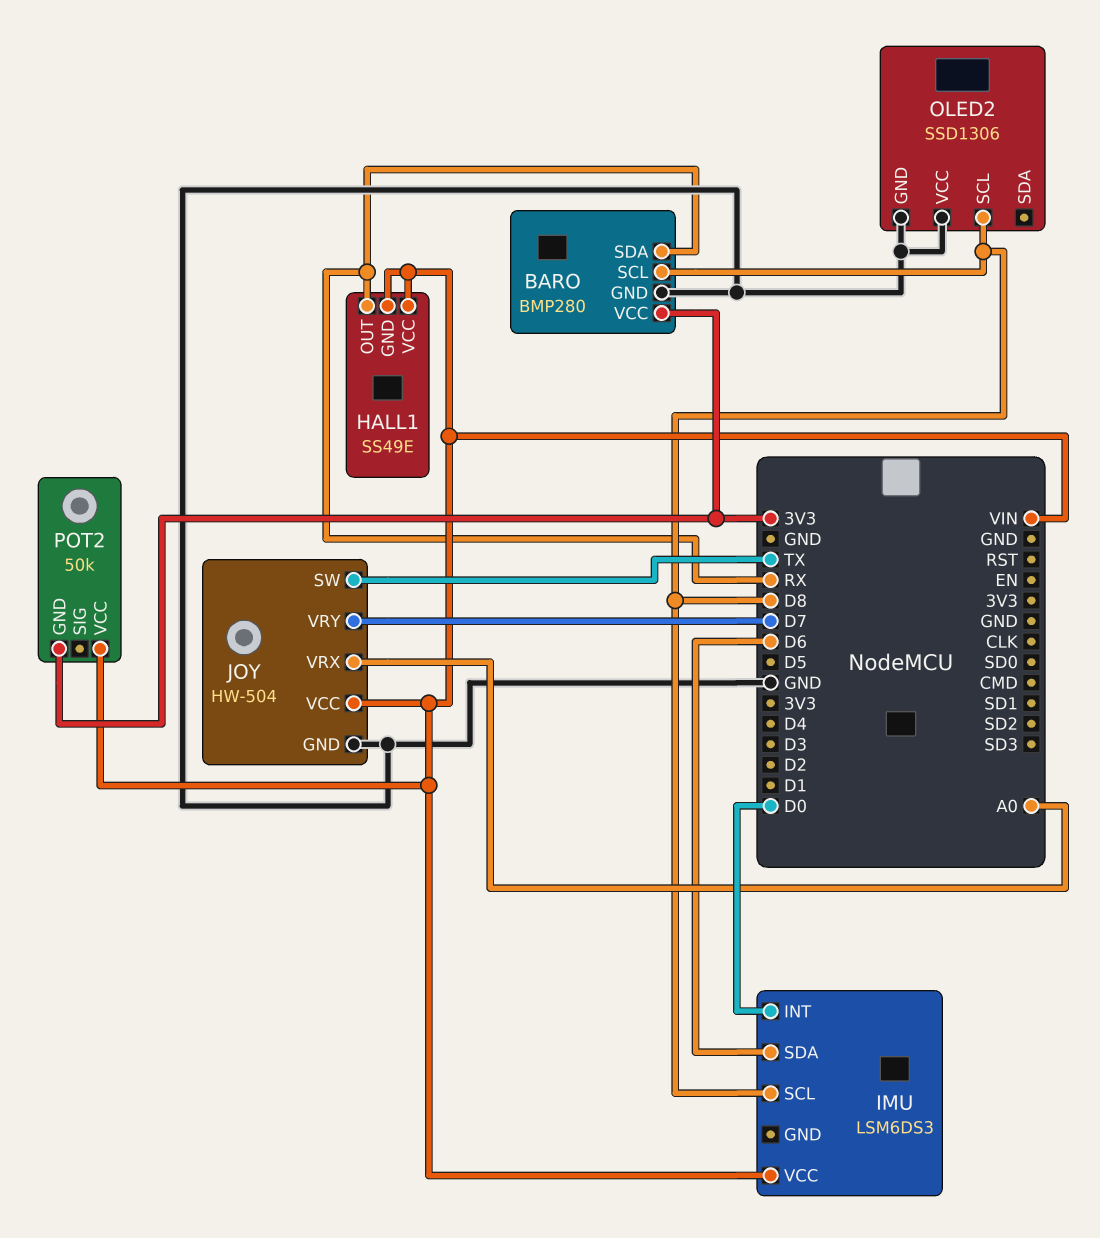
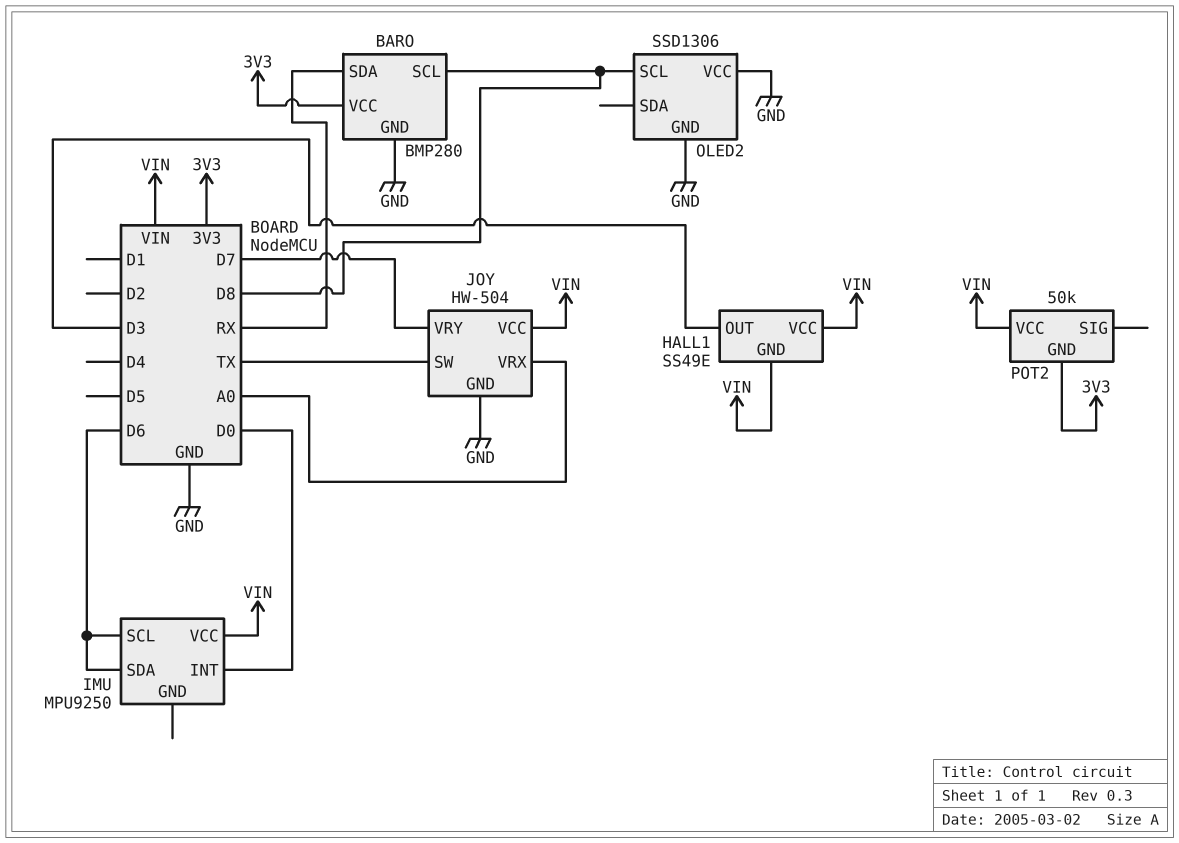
HALL1 pin OUT: RX -> D3
IMU: LSM6DS3 -> MPU9250
IMU pin SCL: D8 -> D6

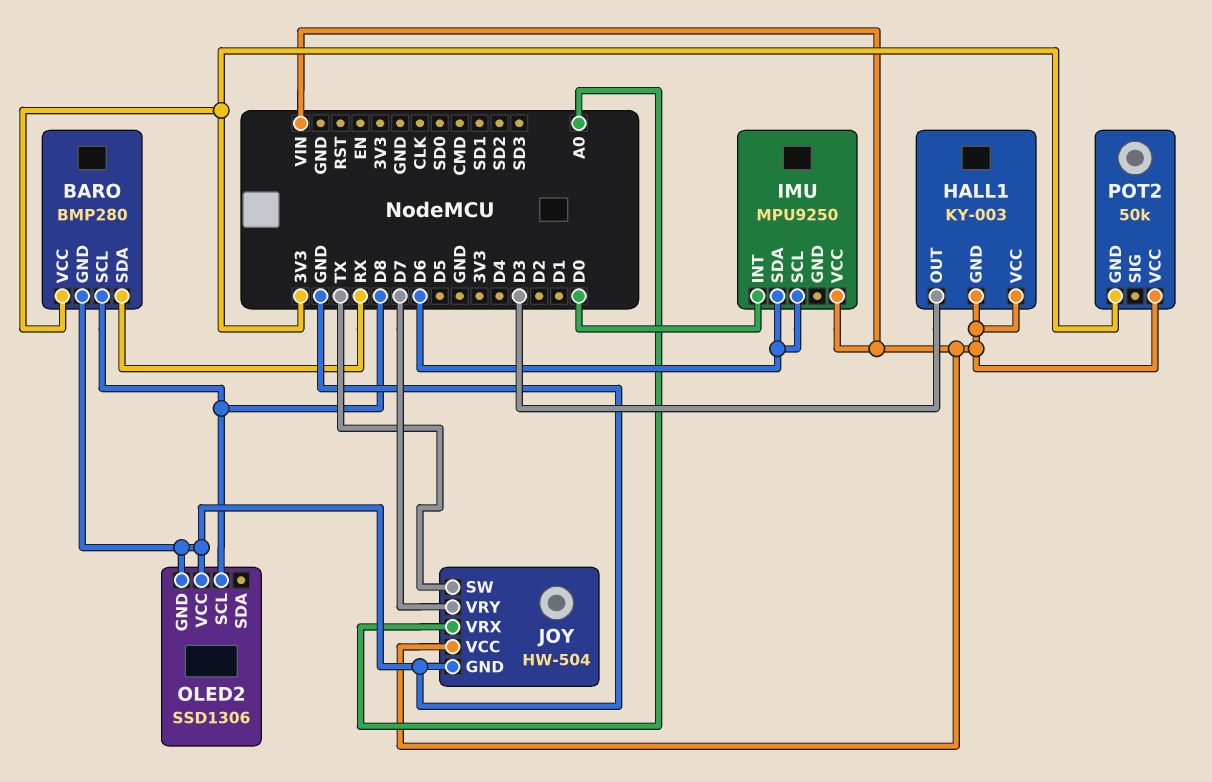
HALL1: SS49E -> KY-003

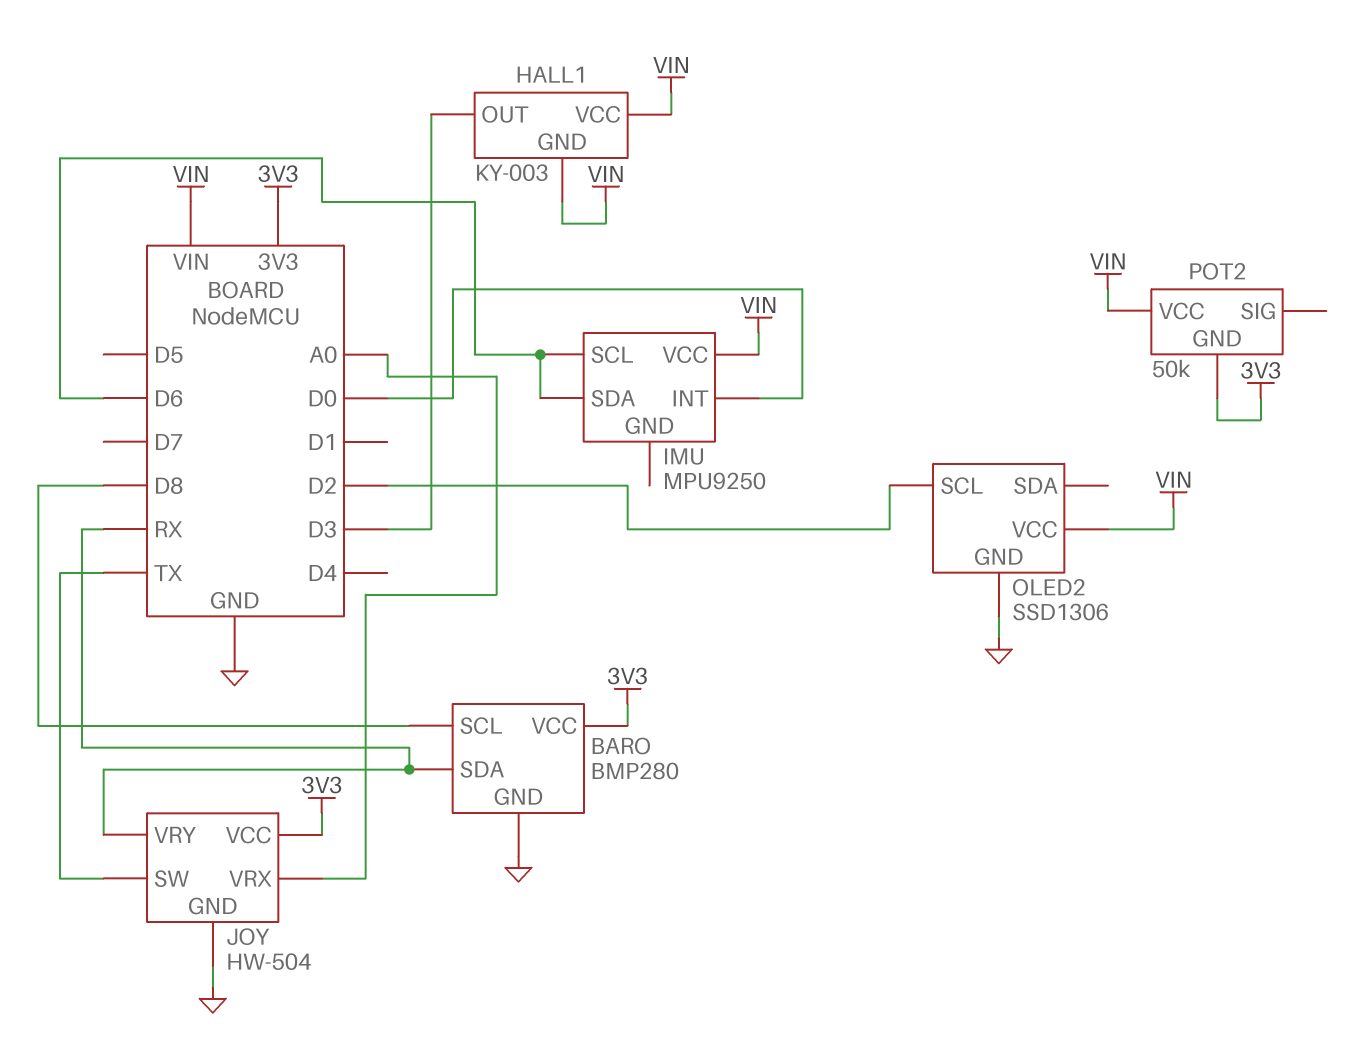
JOY pin VCC: VIN -> 3V3
JOY pin VRY: D7 -> RX
OLED2 pin SCL: D8 -> D2
OLED2 pin VCC: GND -> VIN

